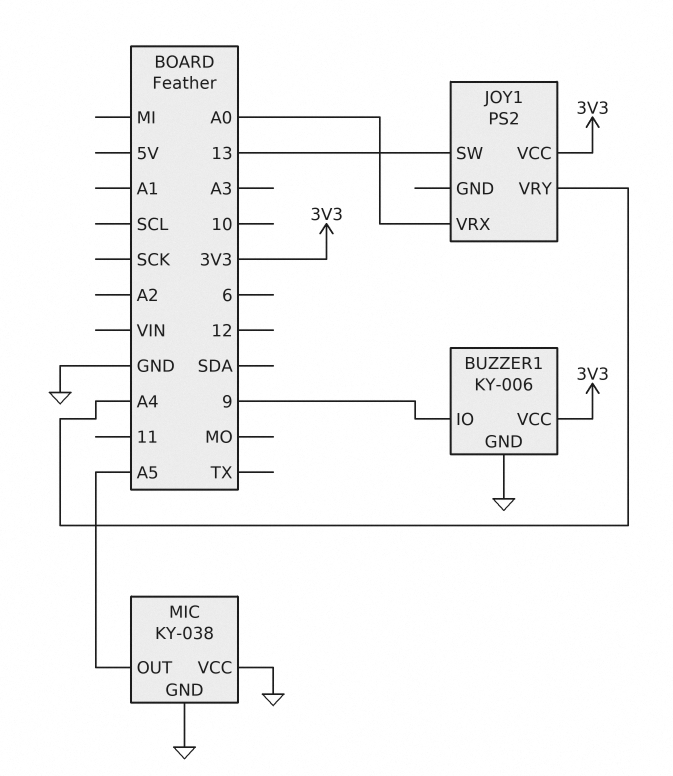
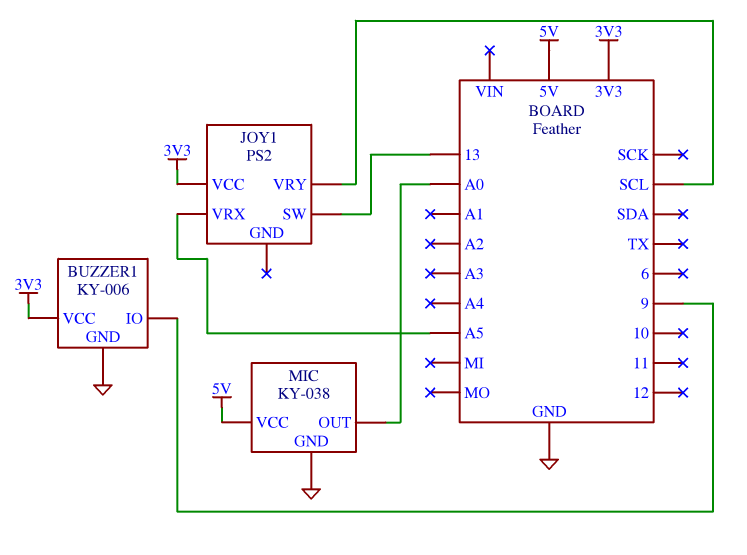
JOY1 pin VRX: A0 -> A5
JOY1 pin VRY: A4 -> SCL
MIC pin OUT: A5 -> A0
MIC pin VCC: GND -> 5V

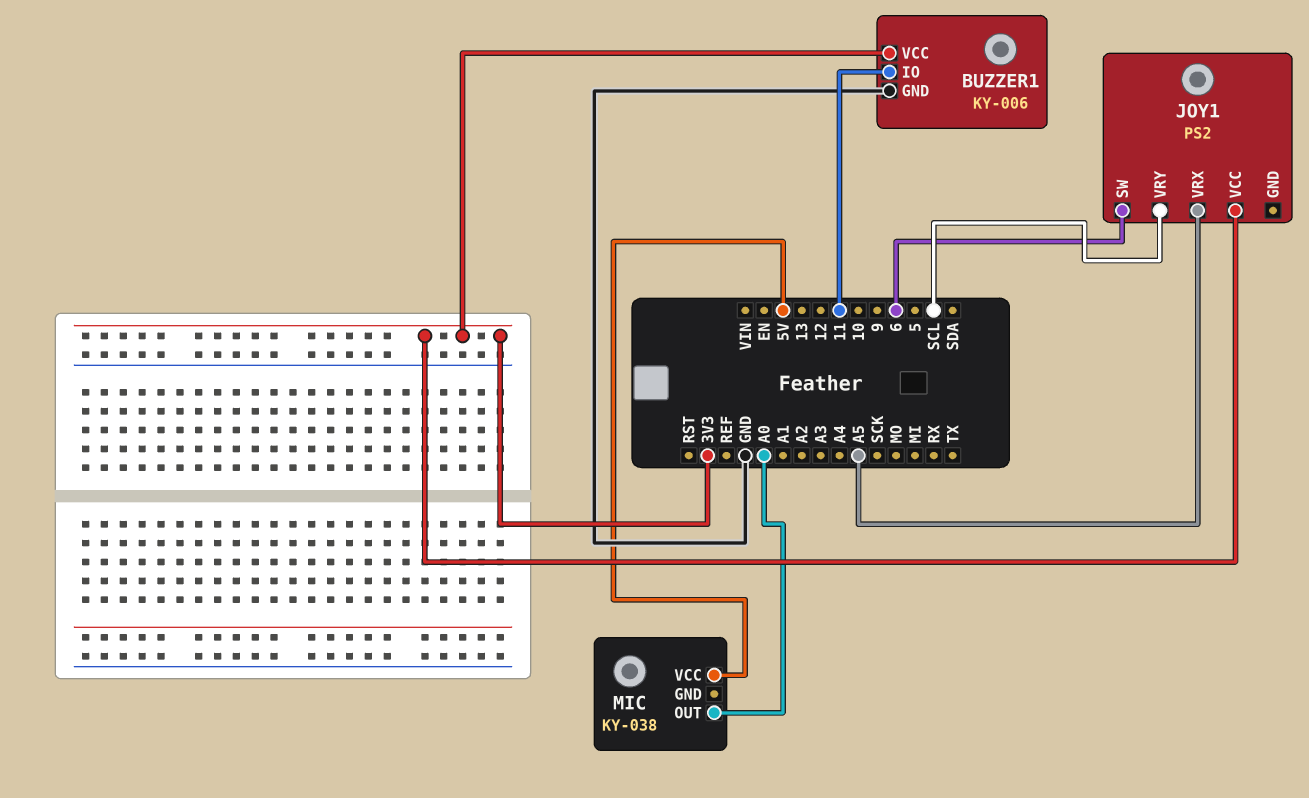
BUZZER1 pin IO: 9 -> 11
JOY1 pin SW: 13 -> 6
MIC pin GND: GND -> none

